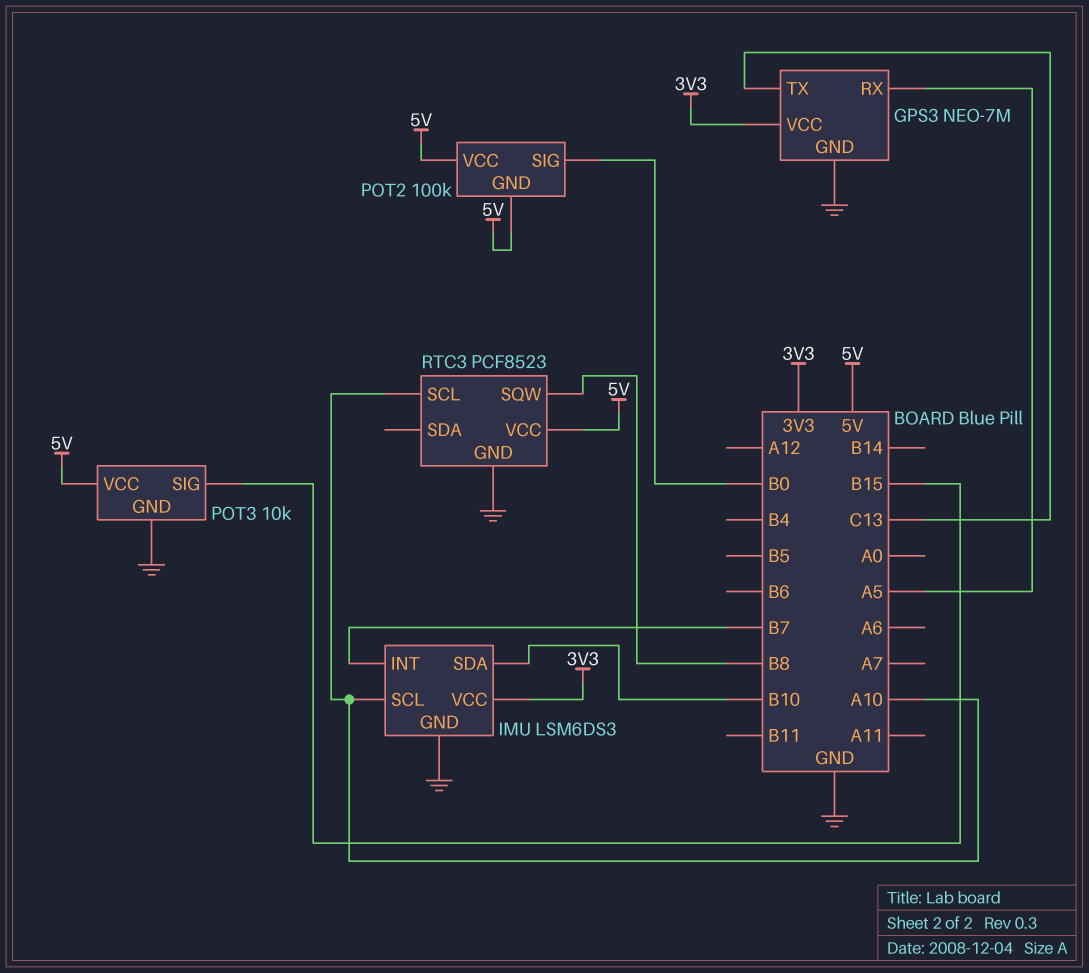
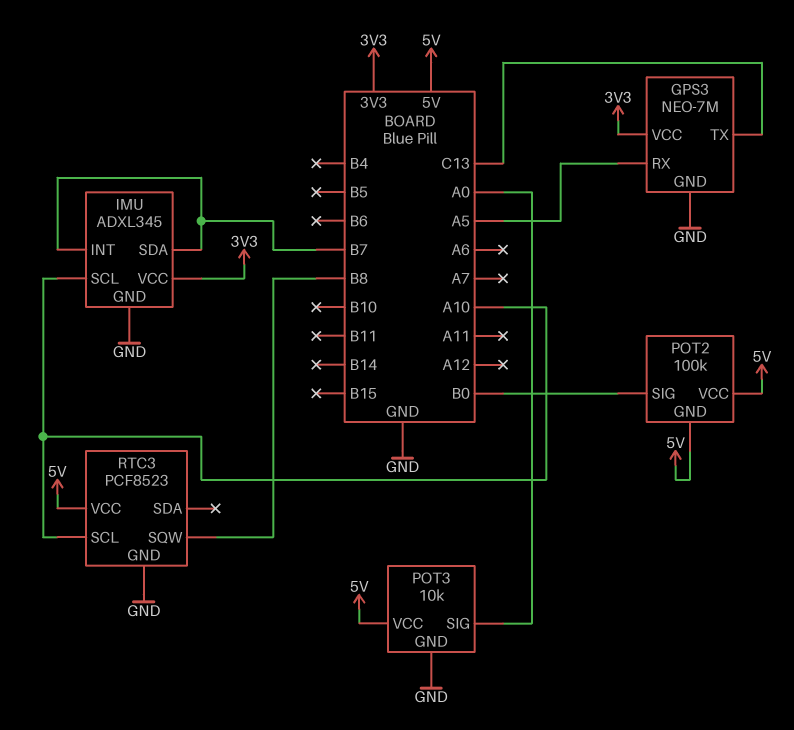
IMU: LSM6DS3 -> ADXL345
IMU pin SDA: B10 -> B7
POT3 pin SIG: B15 -> A0

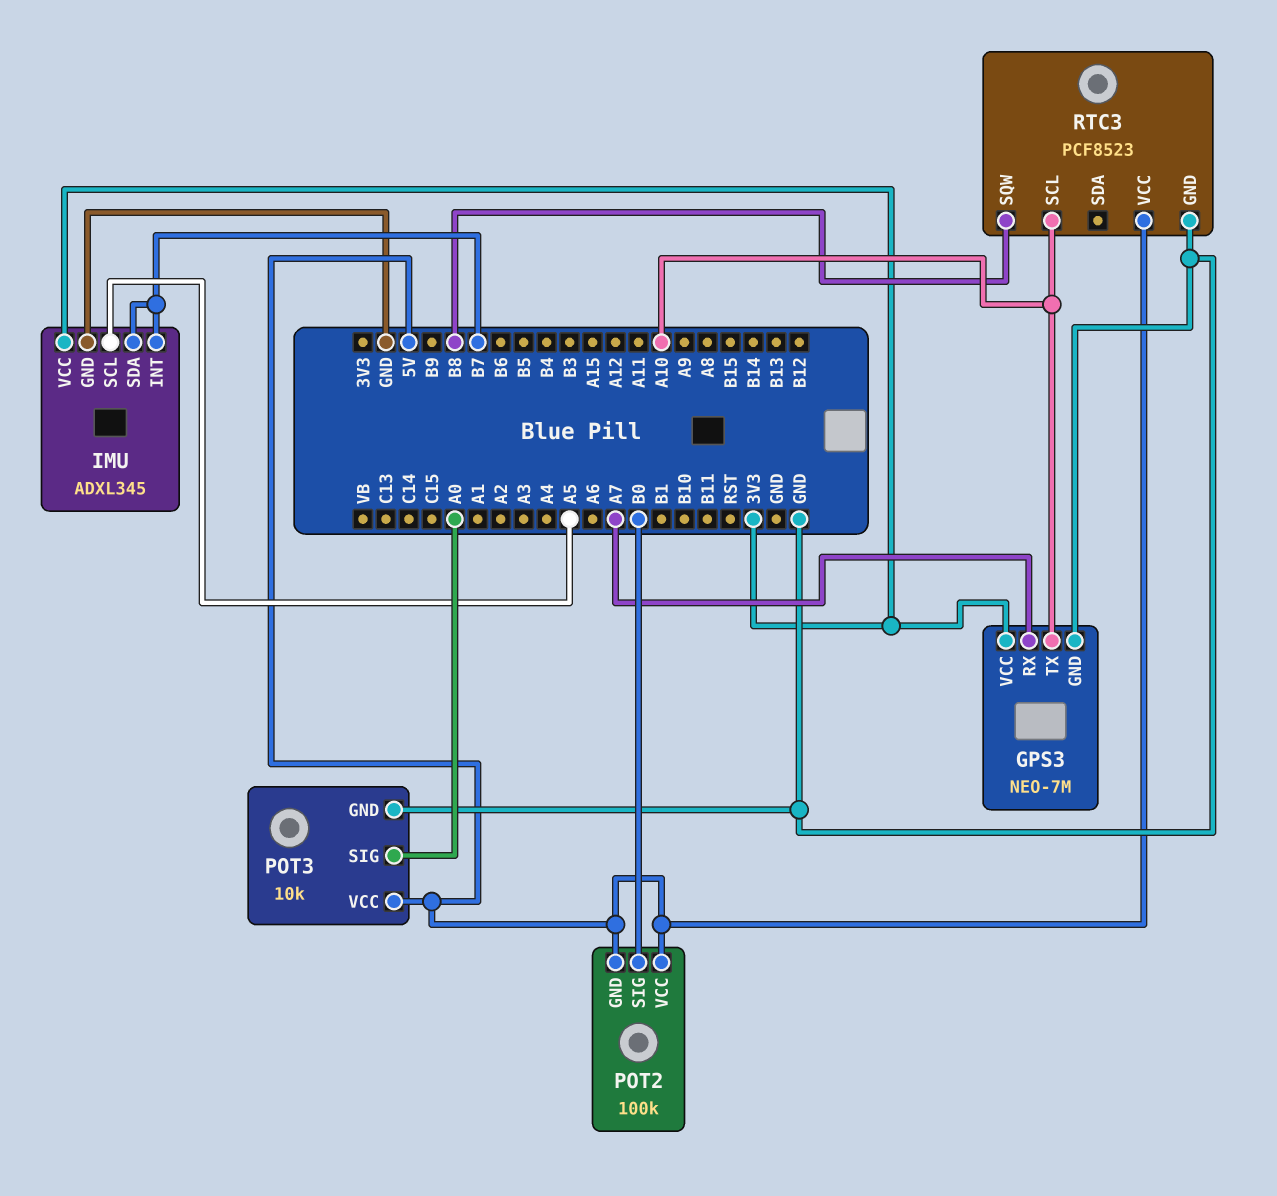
GPS3 pin RX: A5 -> A7
GPS3 pin TX: C13 -> A10
IMU pin SCL: A10 -> A5

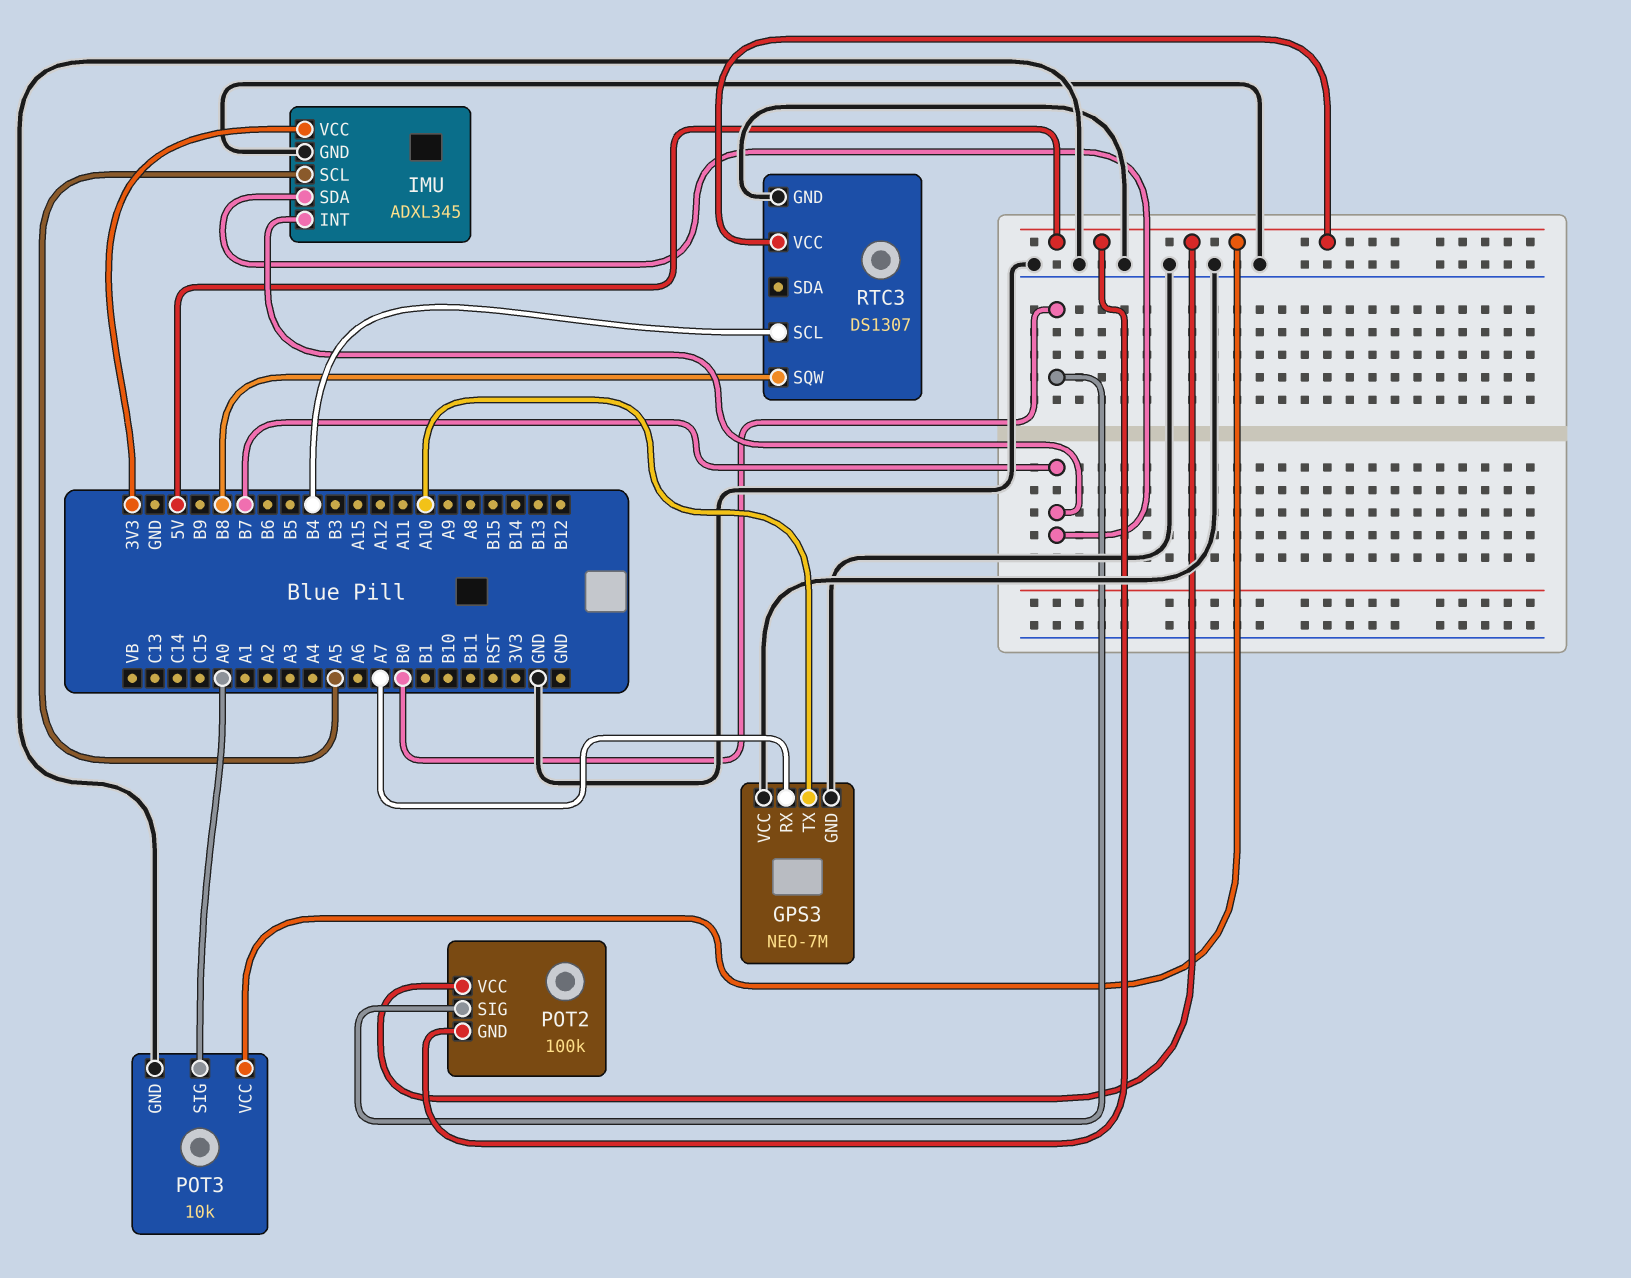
GPS3 pin VCC: 3V3 -> GND
RTC3: PCF8523 -> DS1307
RTC3 pin SCL: A10 -> B4

